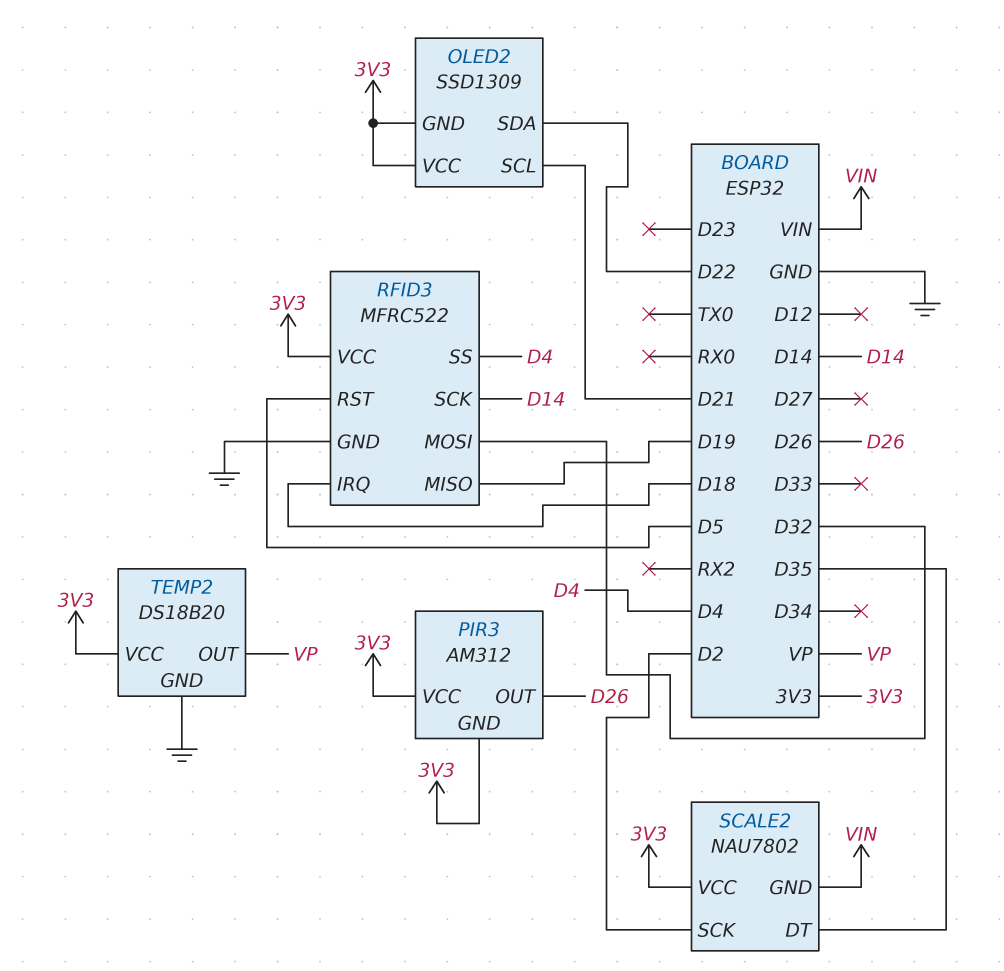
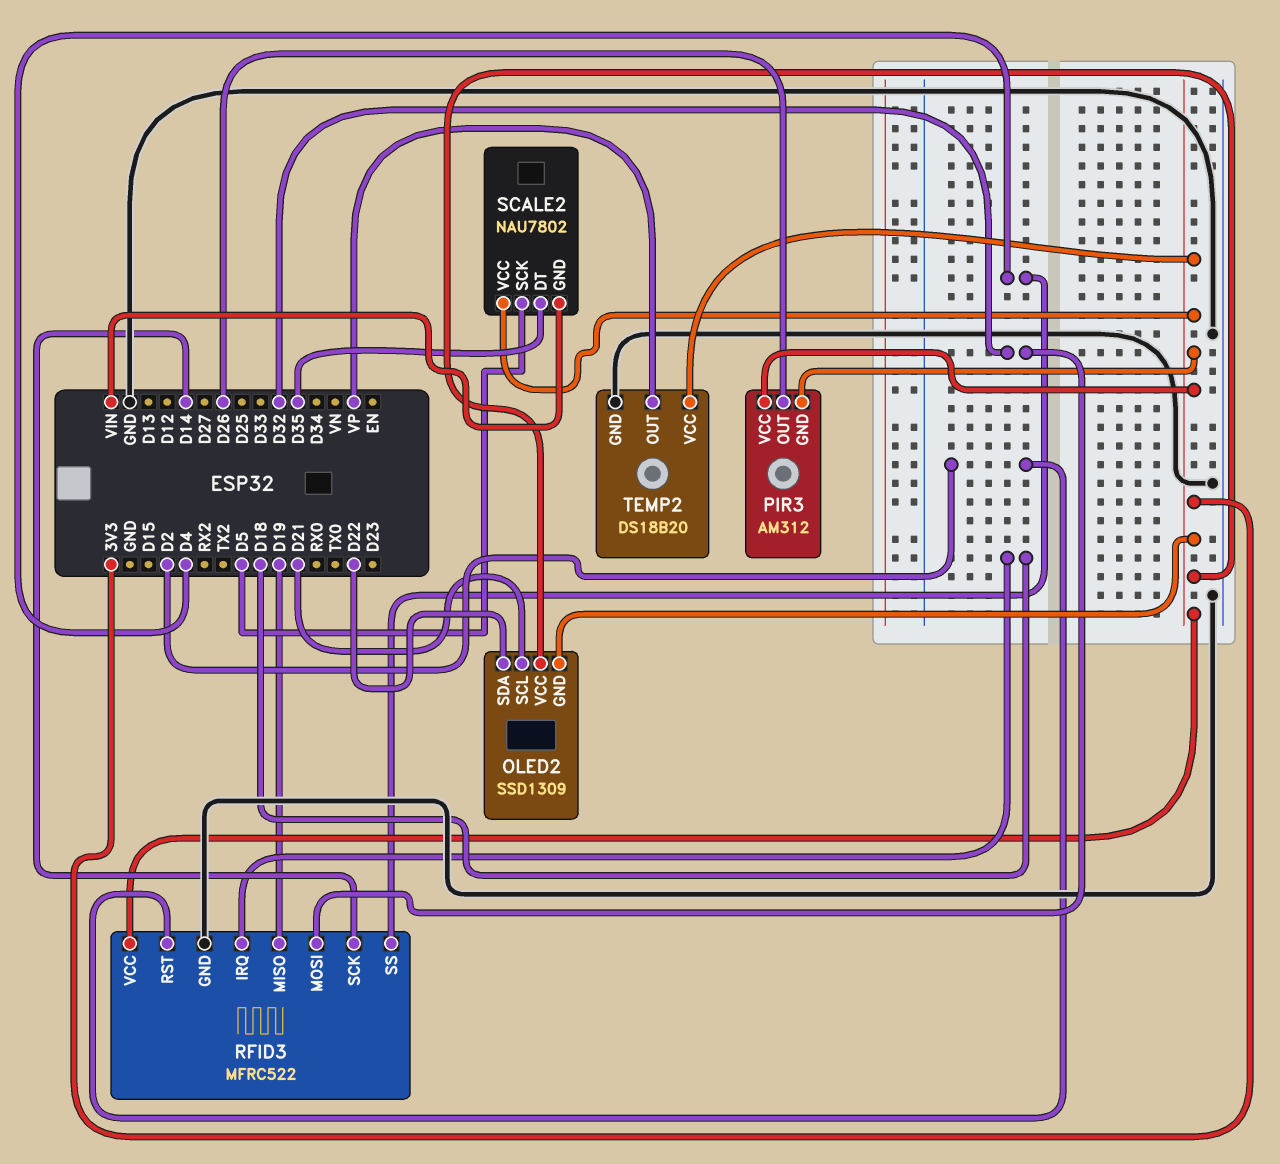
RFID3 pin RST: D5 -> D2
SCALE2 pin SCK: D2 -> D5

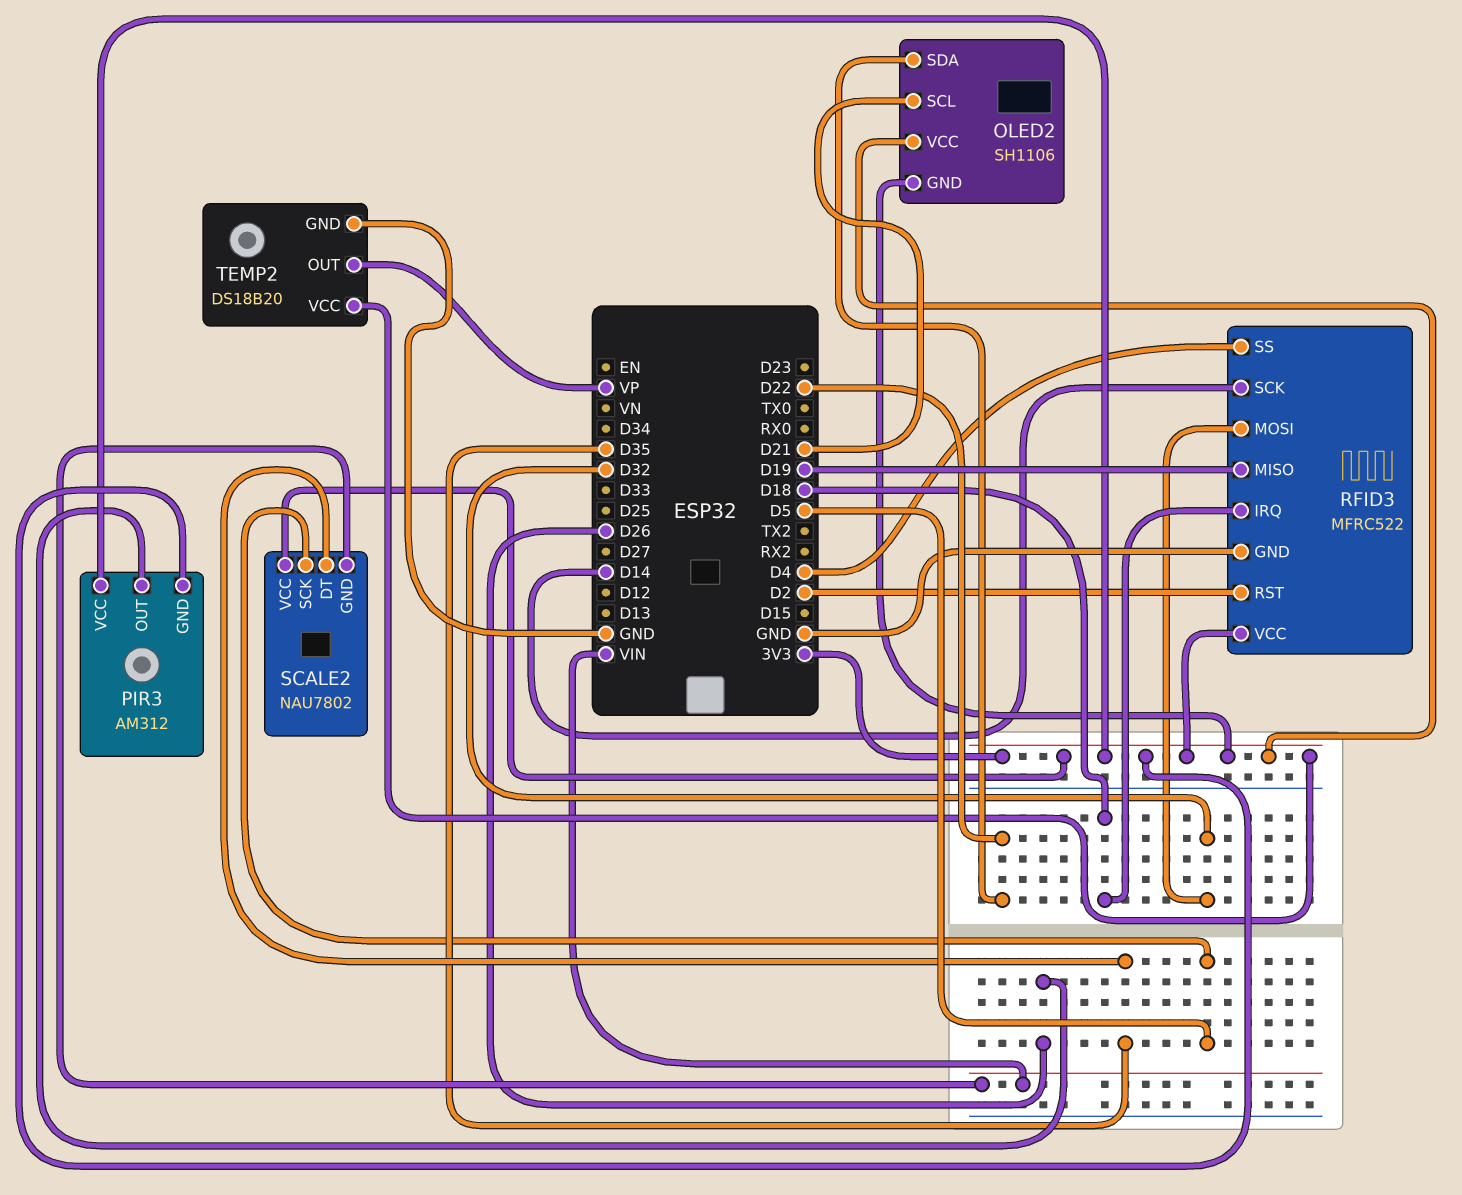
OLED2: SSD1309 -> SH1106

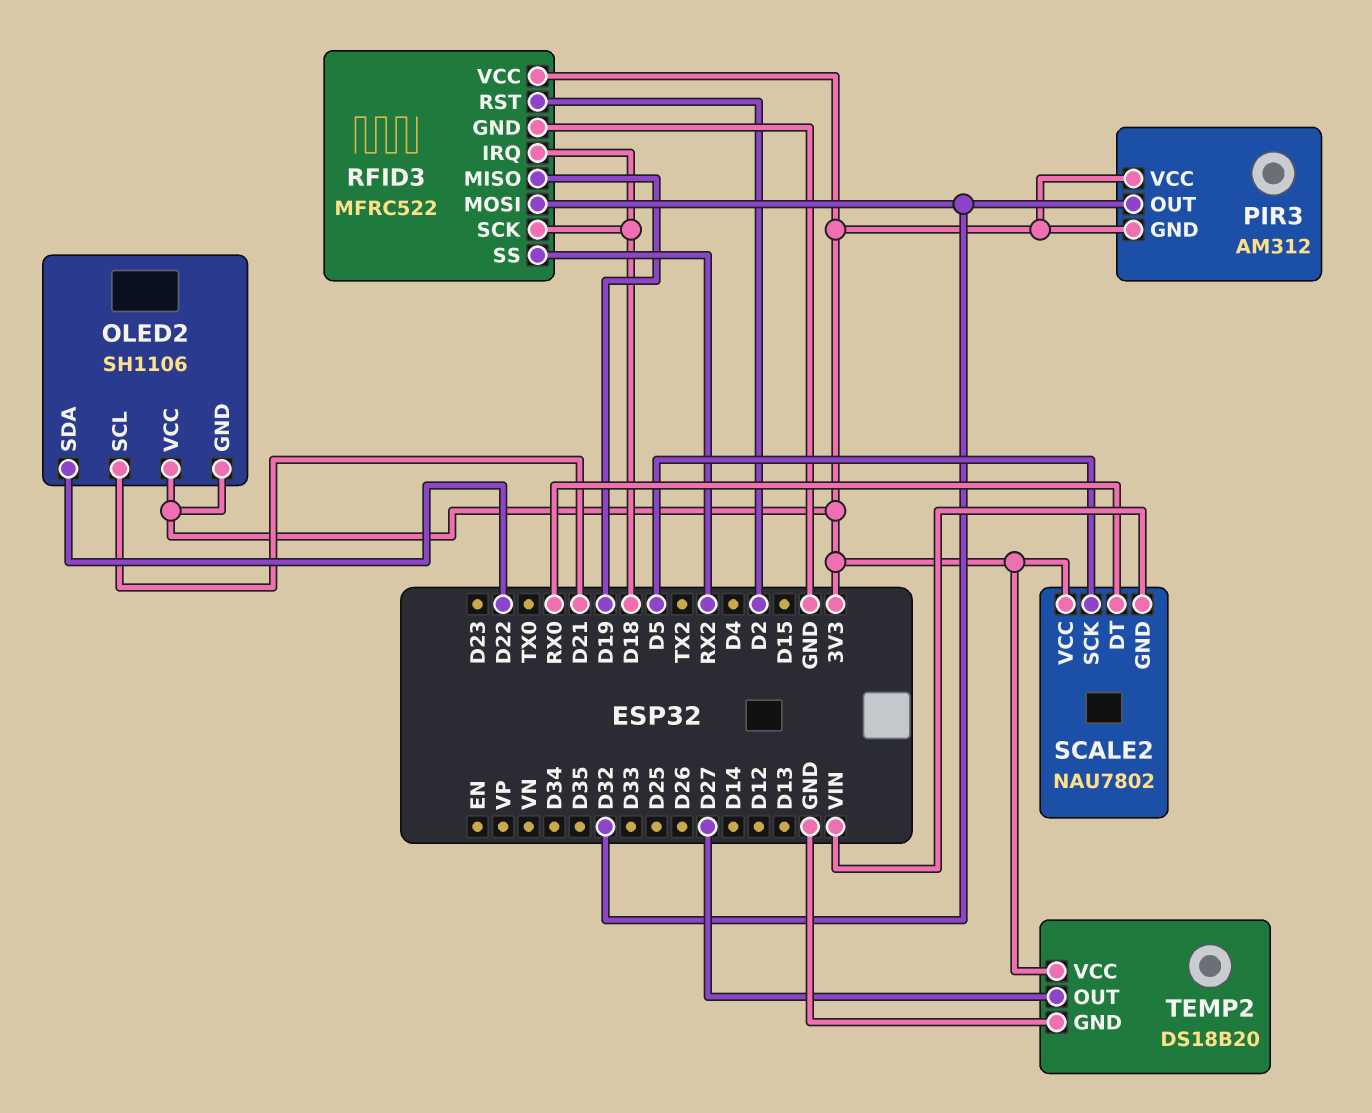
PIR3 pin OUT: D26 -> D32
RFID3 pin SCK: D14 -> D18
RFID3 pin SS: D4 -> RX2
SCALE2 pin DT: D35 -> RX0
TEMP2 pin OUT: VP -> D27

